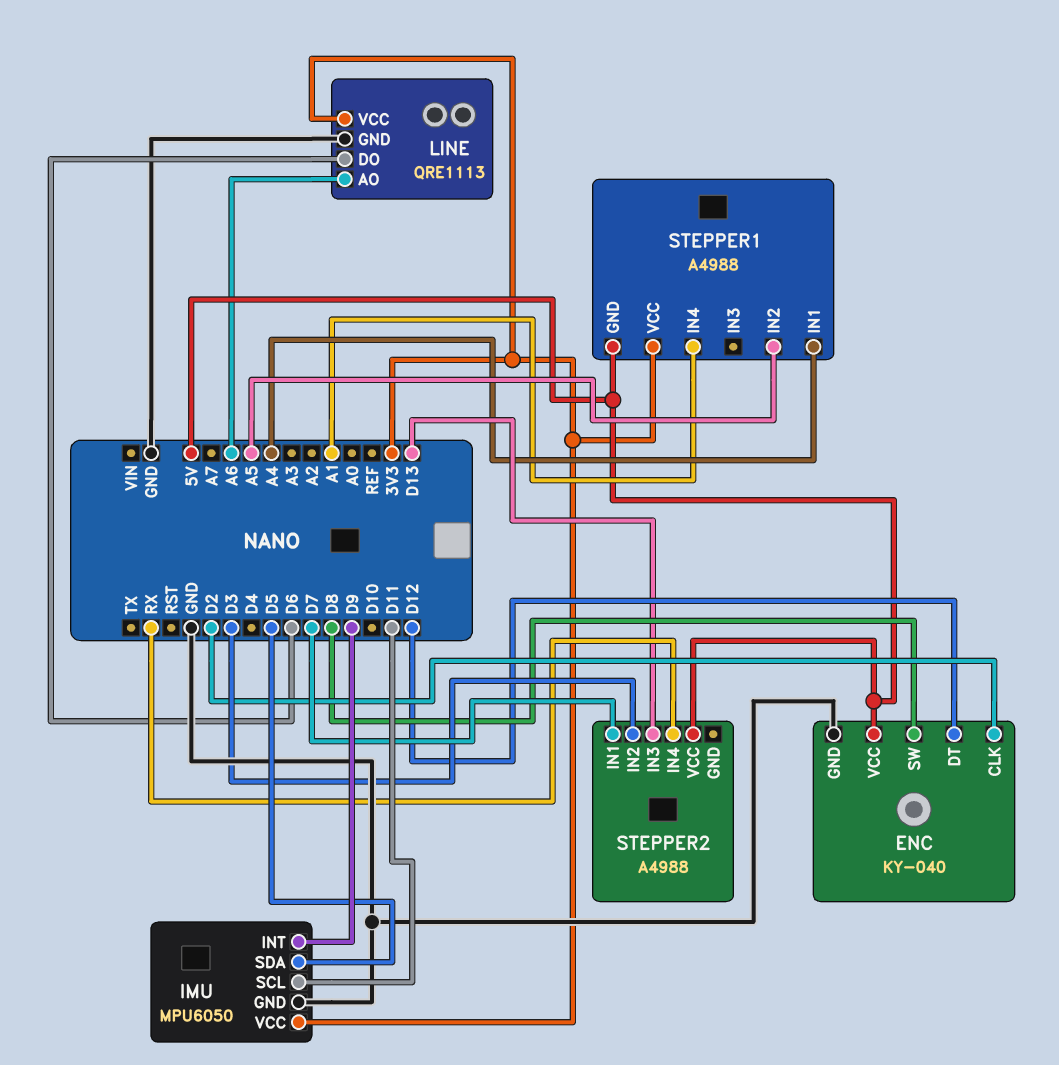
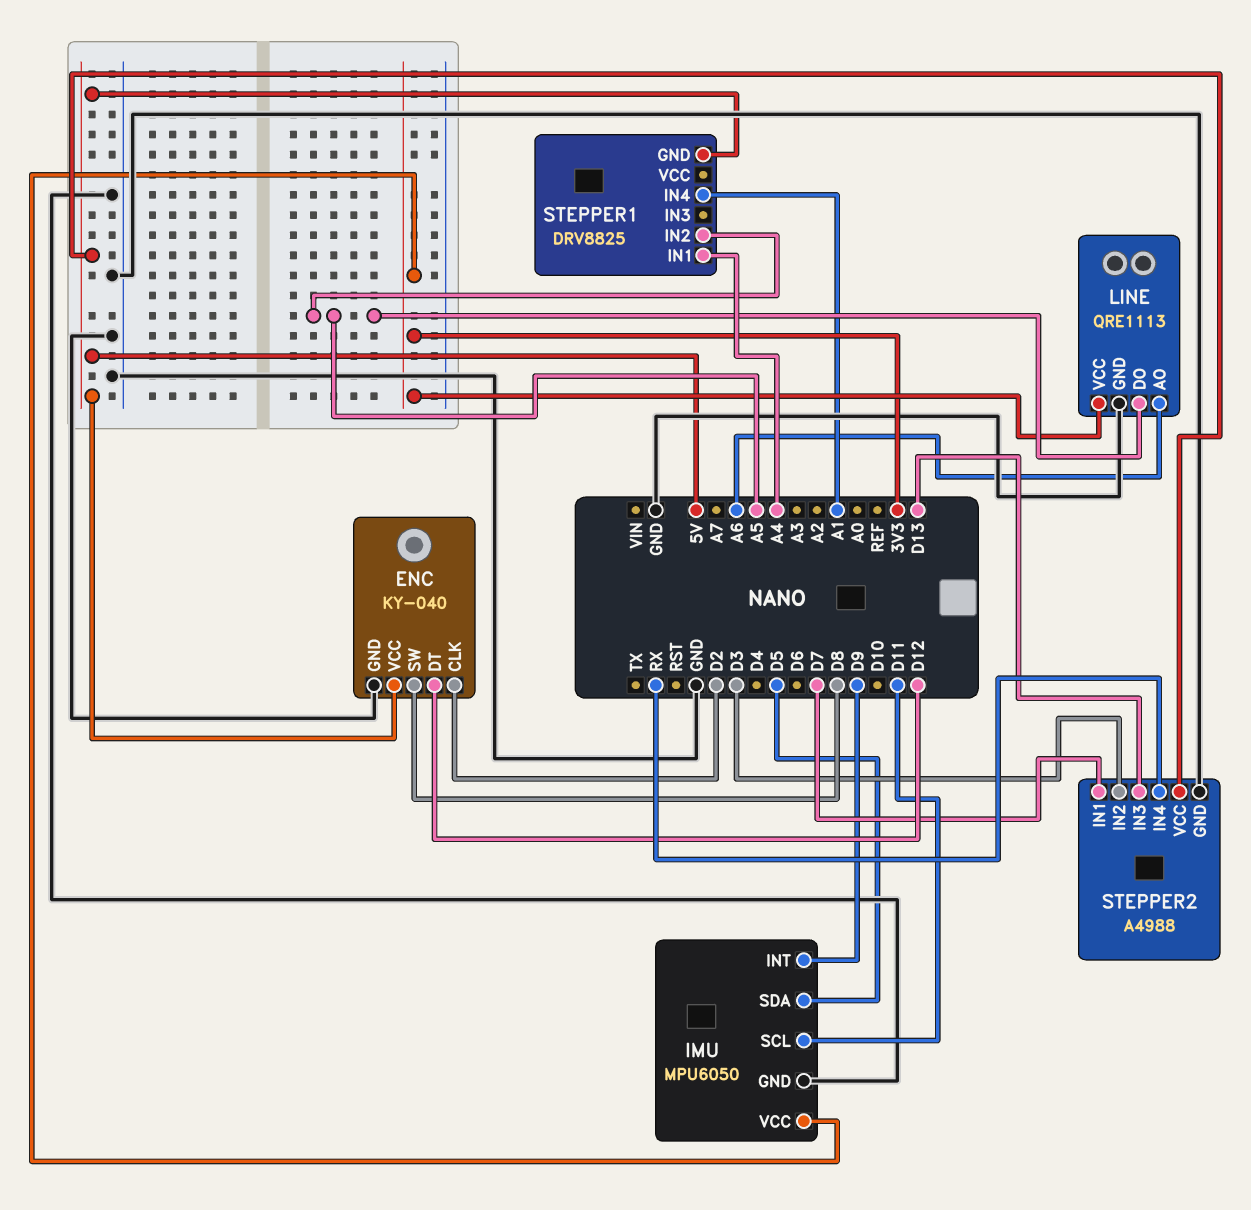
LINE pin DO: D6 -> A5
STEPPER1: A4988 -> DRV8825
STEPPER1 pin VCC: 3V3 -> none
STEPPER2 pin GND: none -> GND

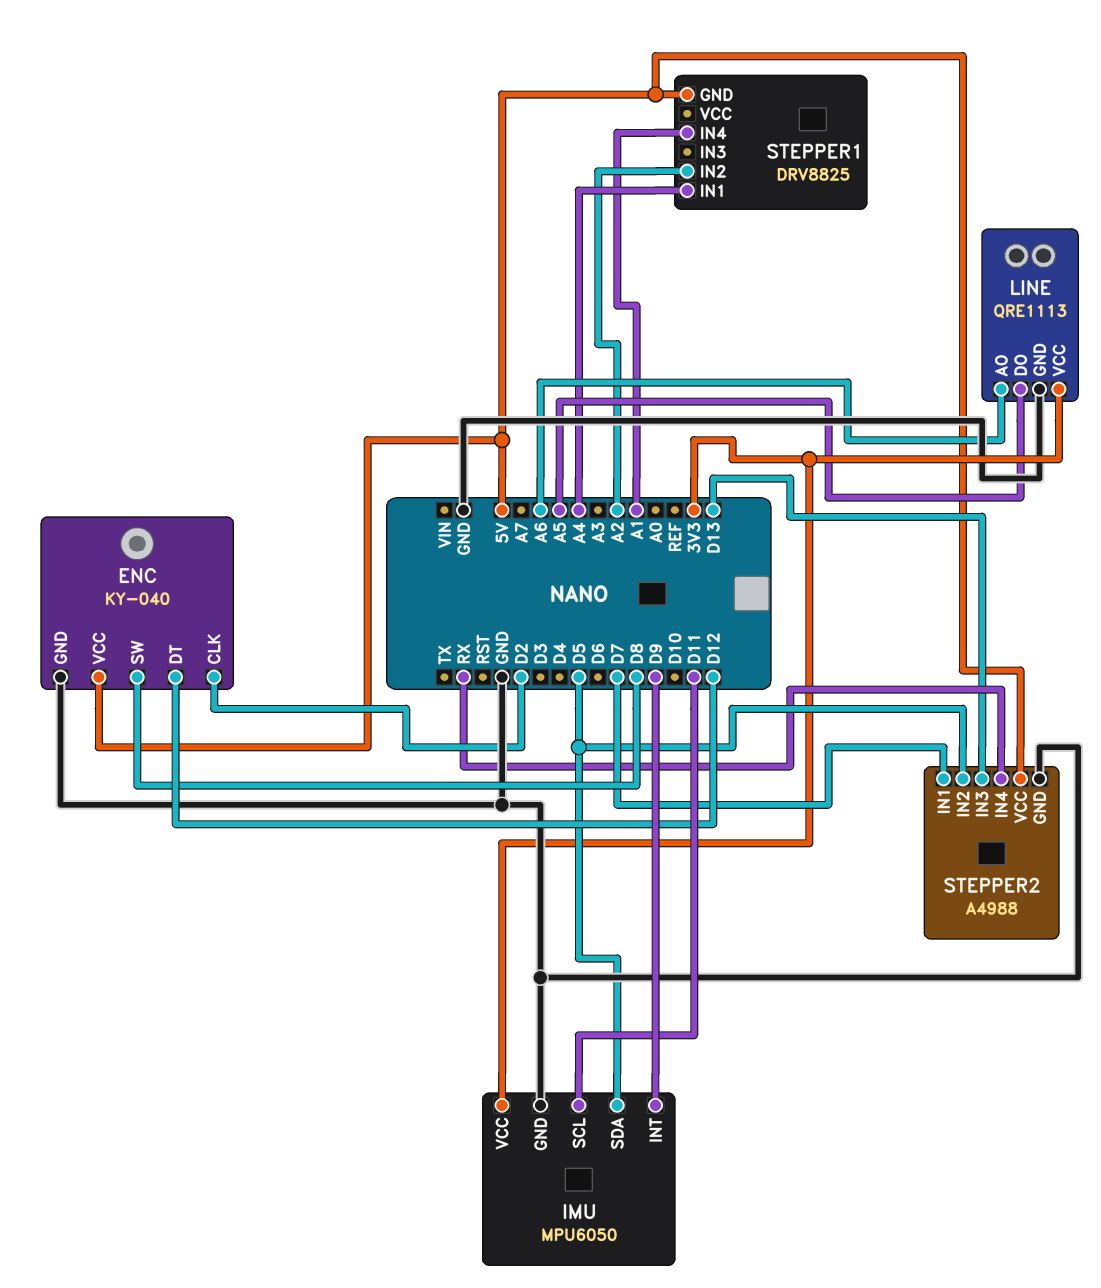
STEPPER1 pin IN2: A5 -> A2
STEPPER2 pin IN2: D3 -> D5

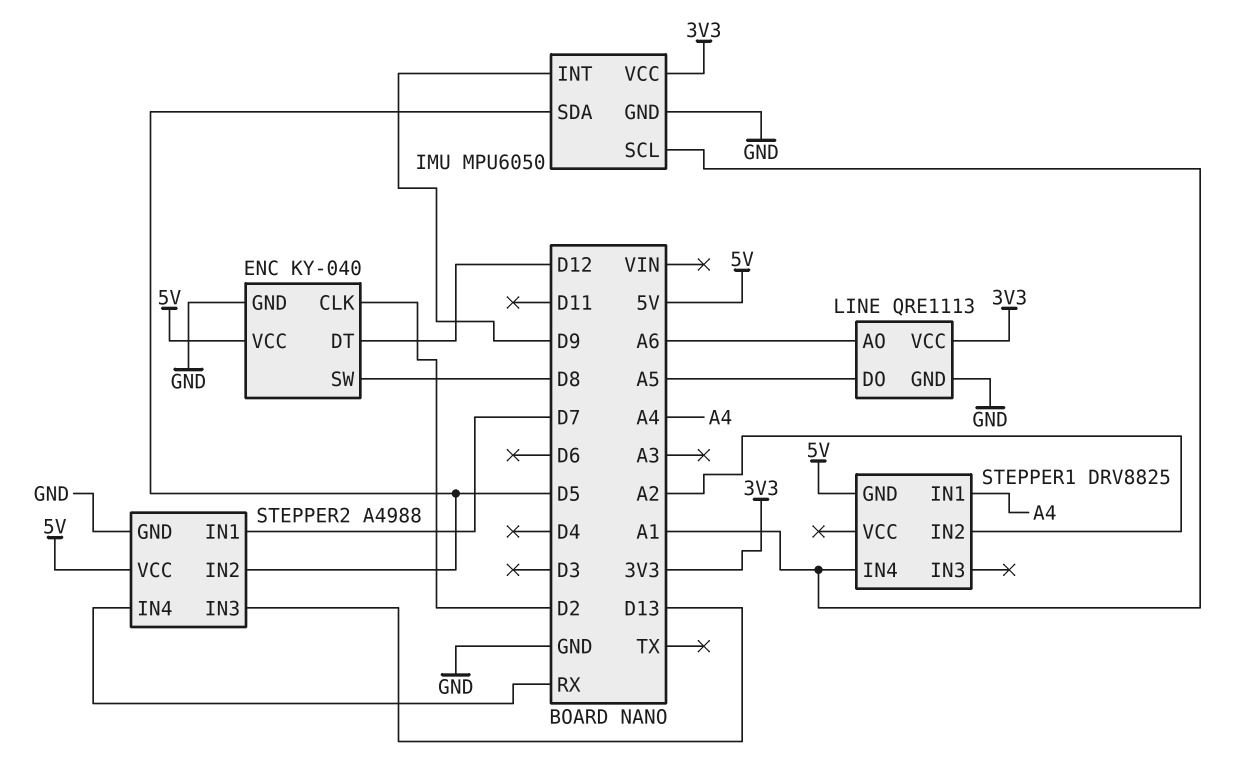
IMU pin SCL: D11 -> A1

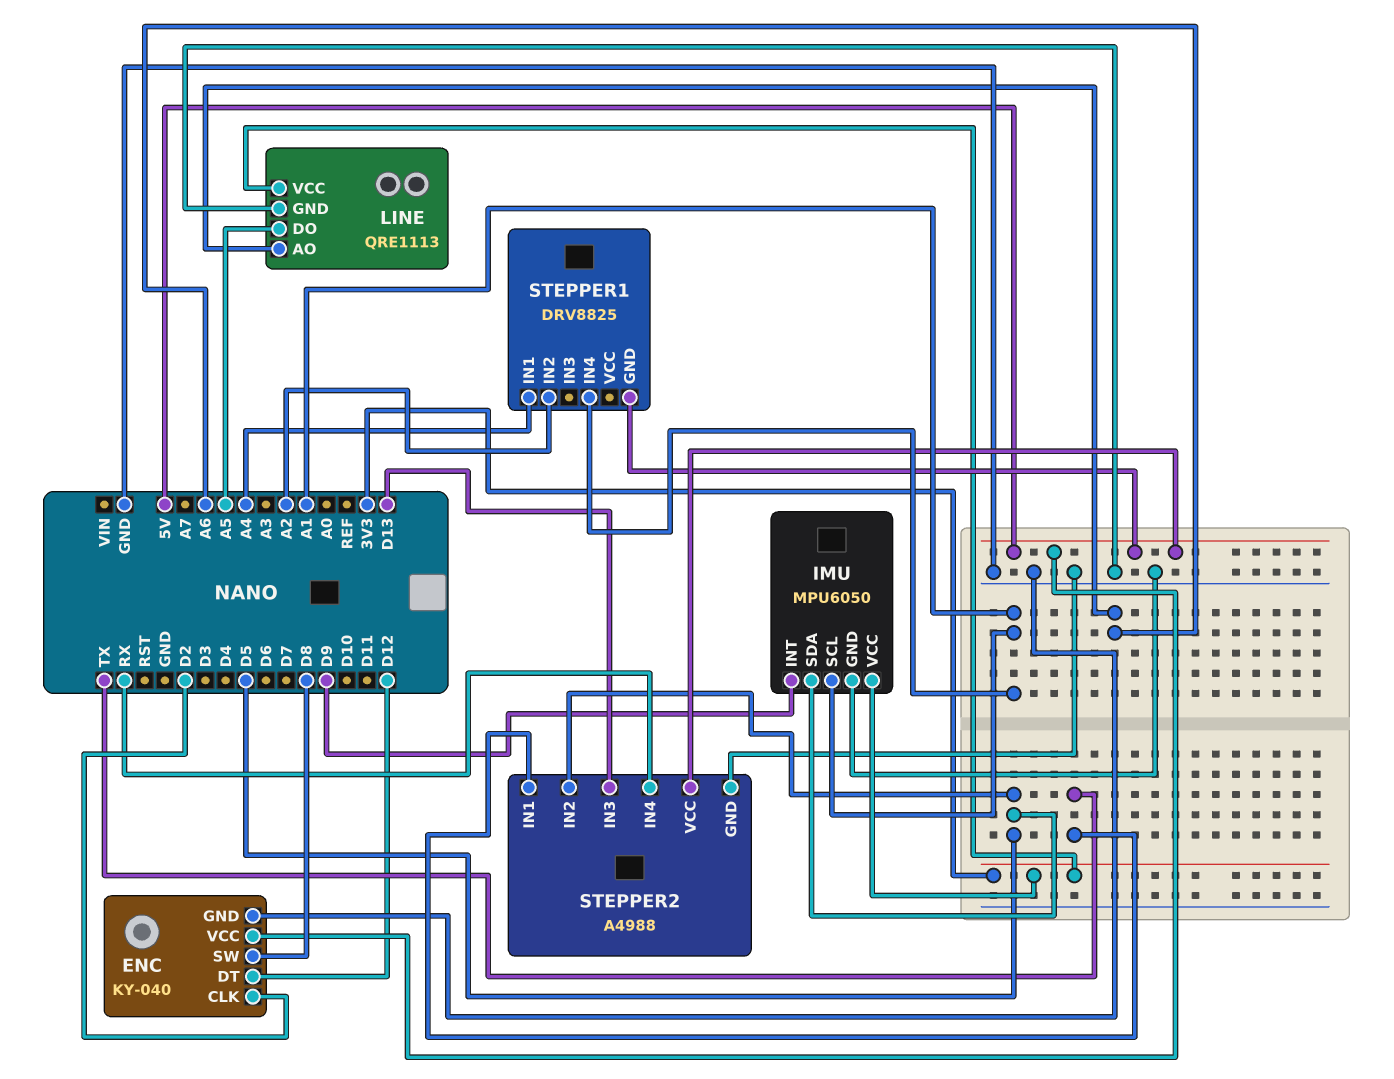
STEPPER2 pin IN1: D7 -> TX

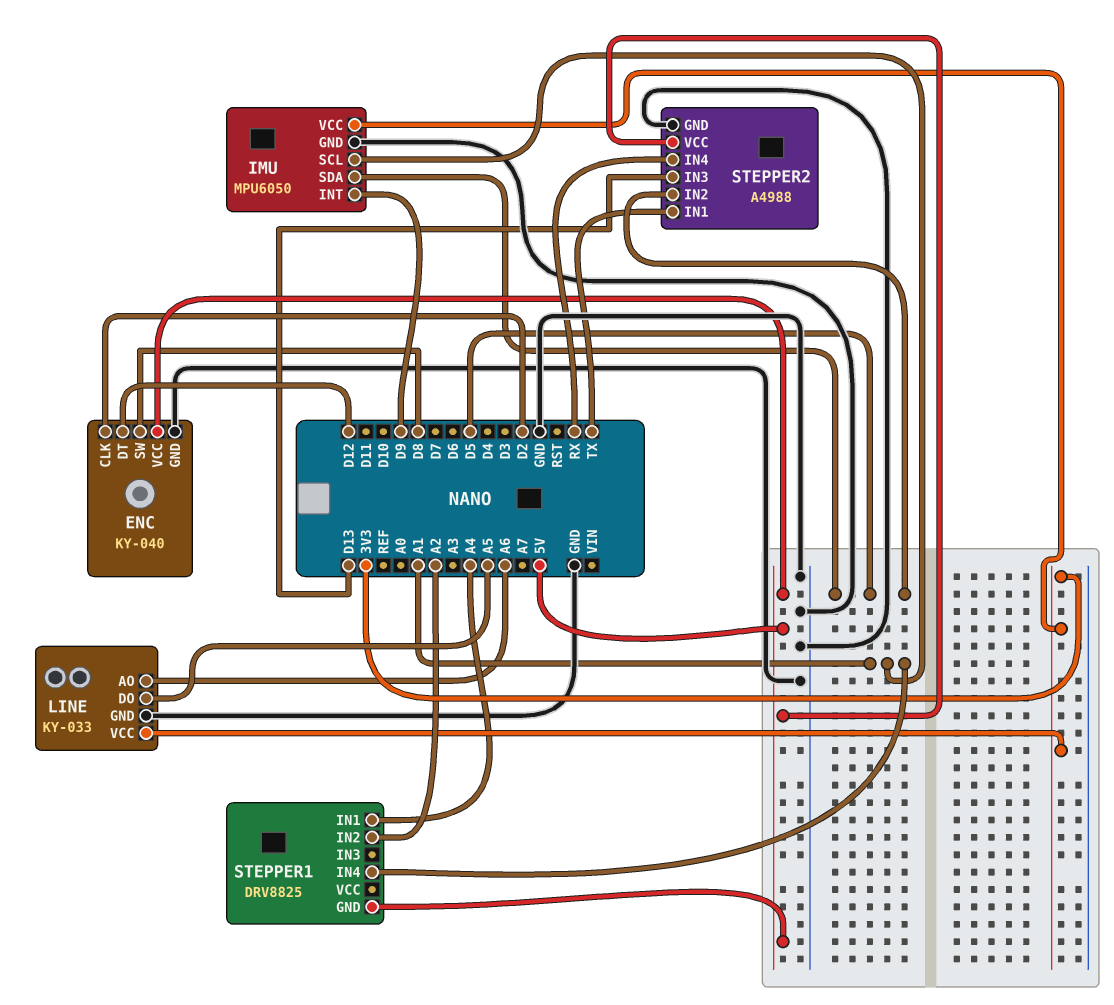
LINE: QRE1113 -> KY-033

